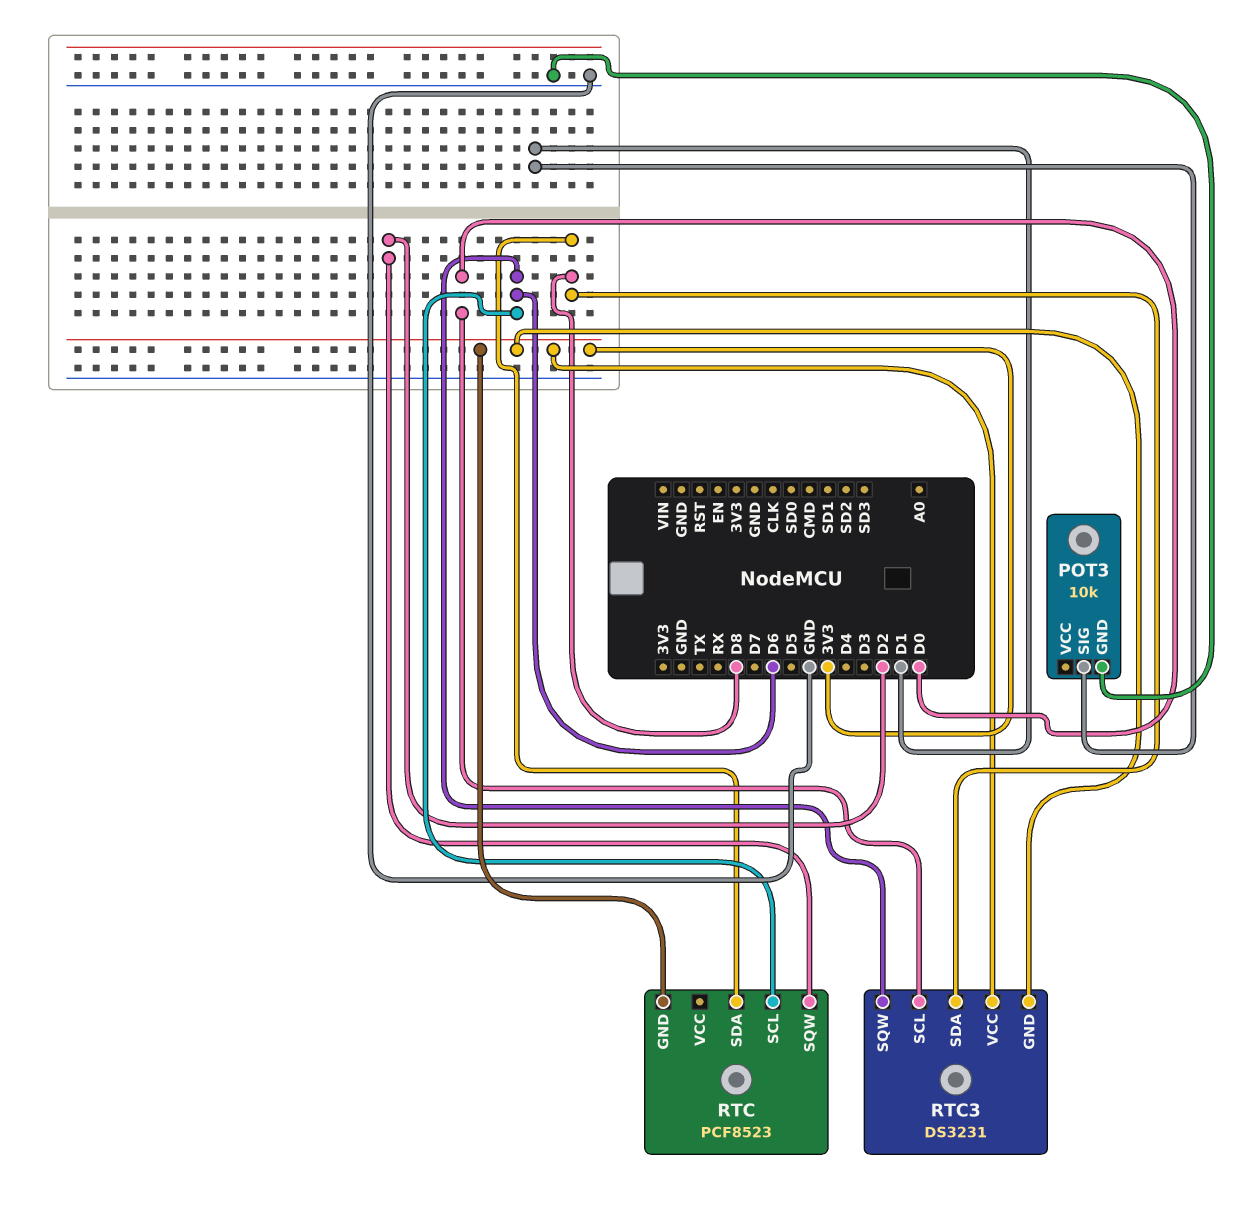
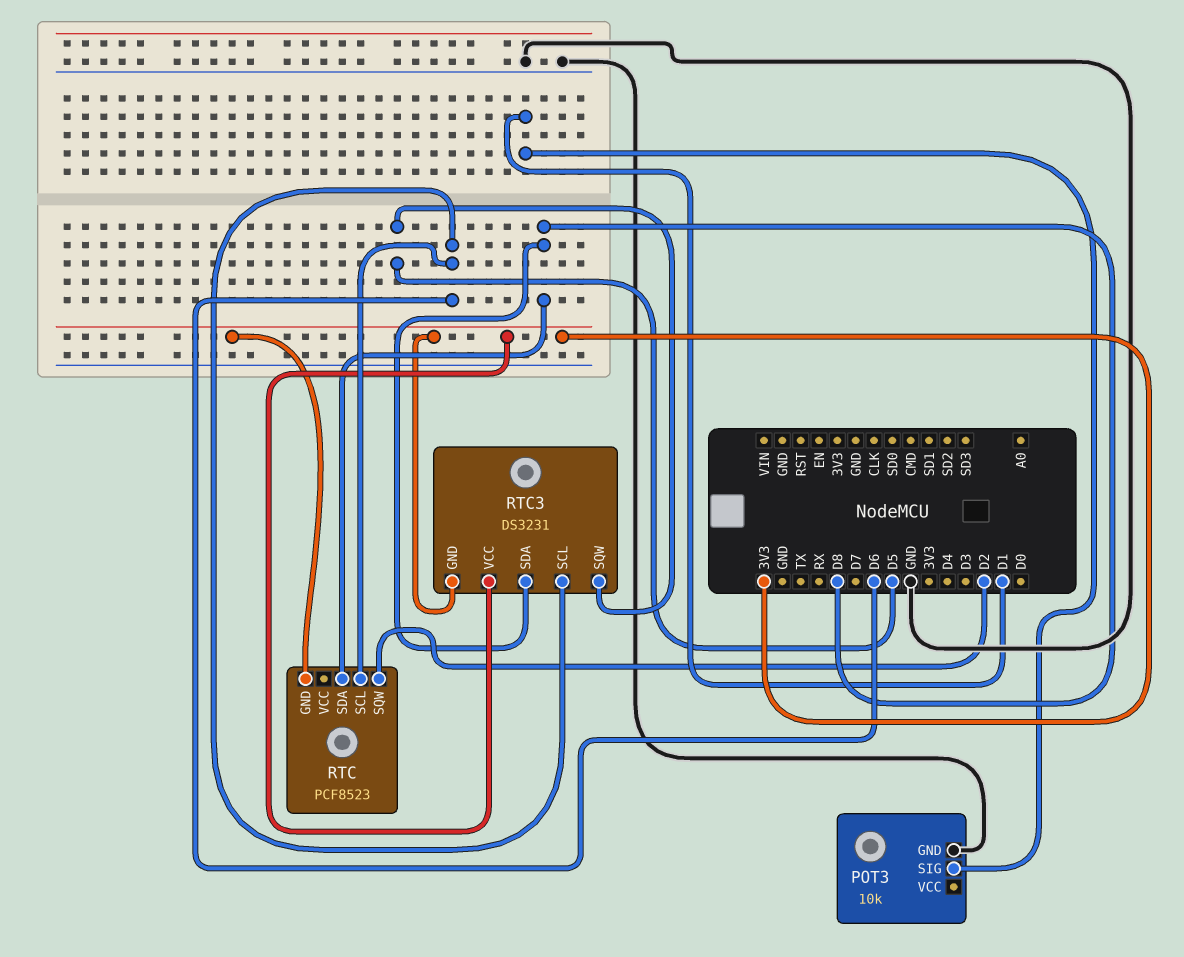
RTC3 pin SCL: D0 -> D6
RTC3 pin SQW: D6 -> D5

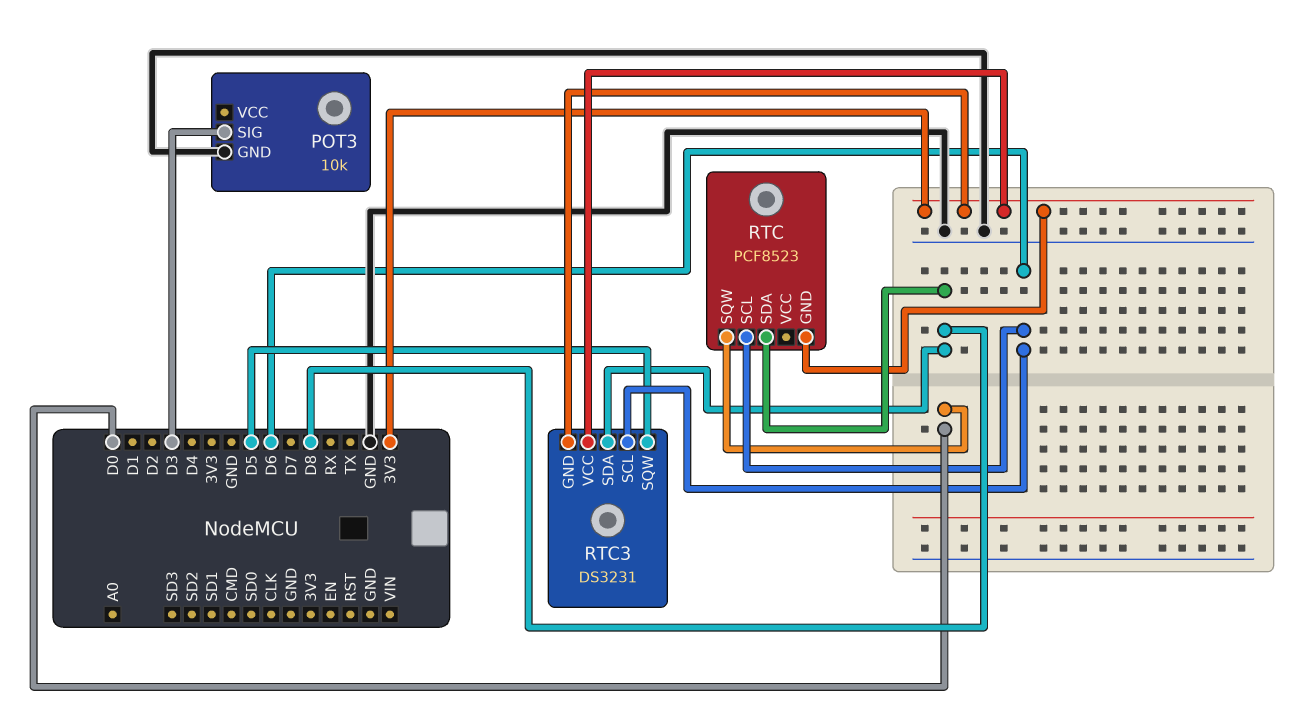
POT3 pin SIG: D1 -> D3
RTC pin SQW: D2 -> D0

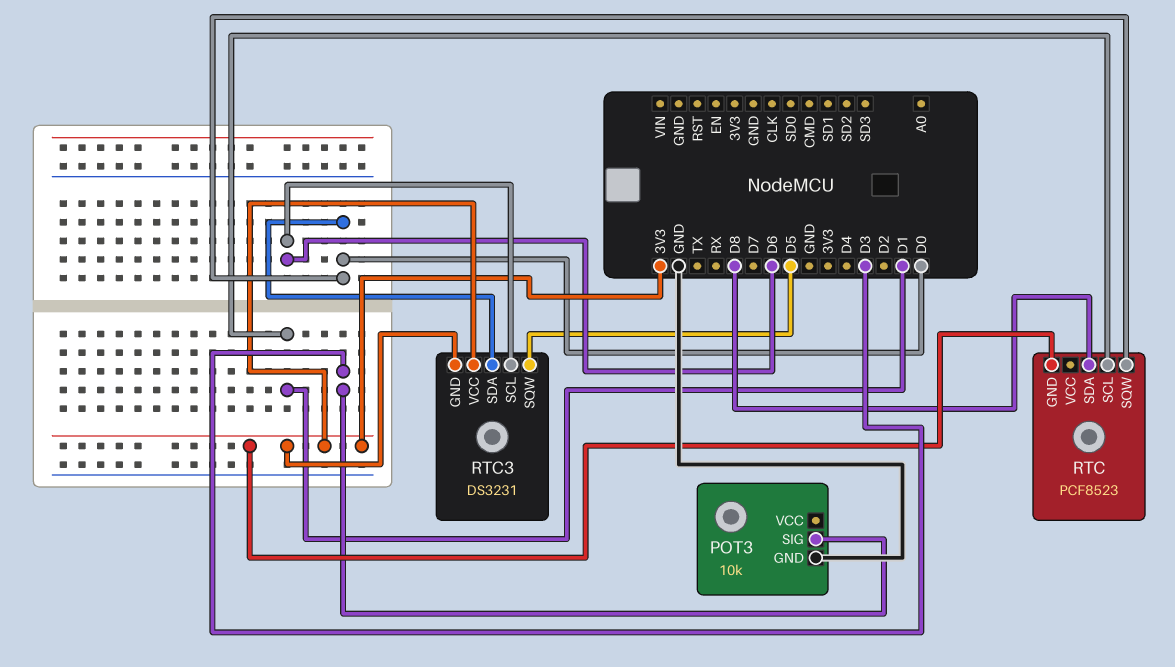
RTC pin SCL: D6 -> D1
RTC3 pin SDA: D8 -> D0

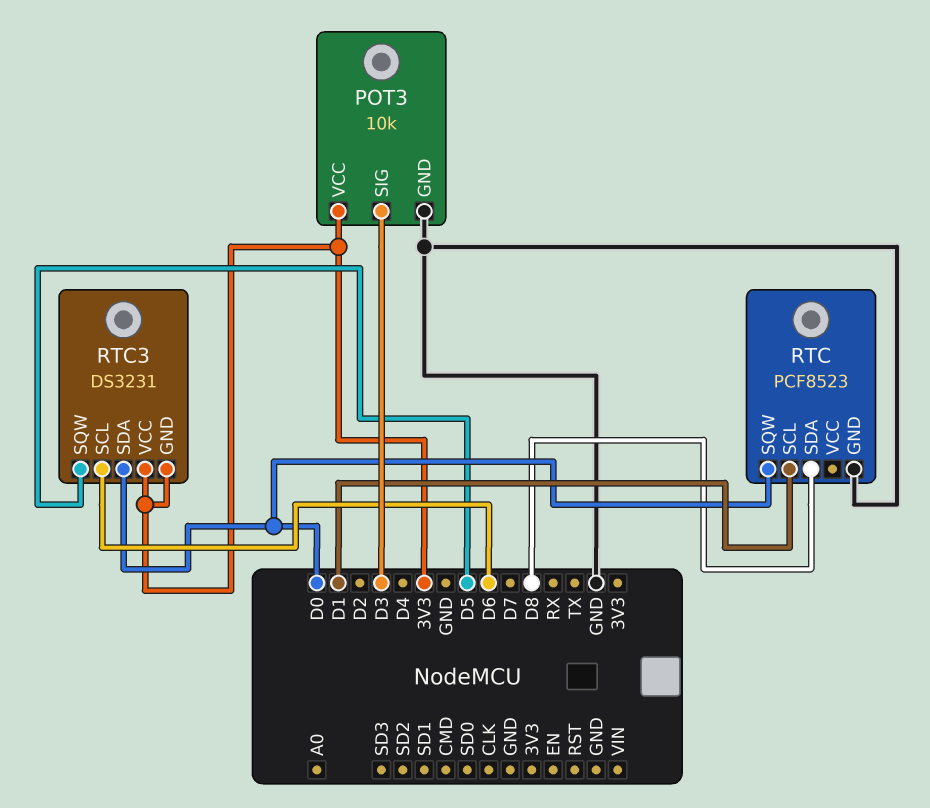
POT3 pin VCC: none -> 3V3
RTC pin GND: 3V3 -> GND

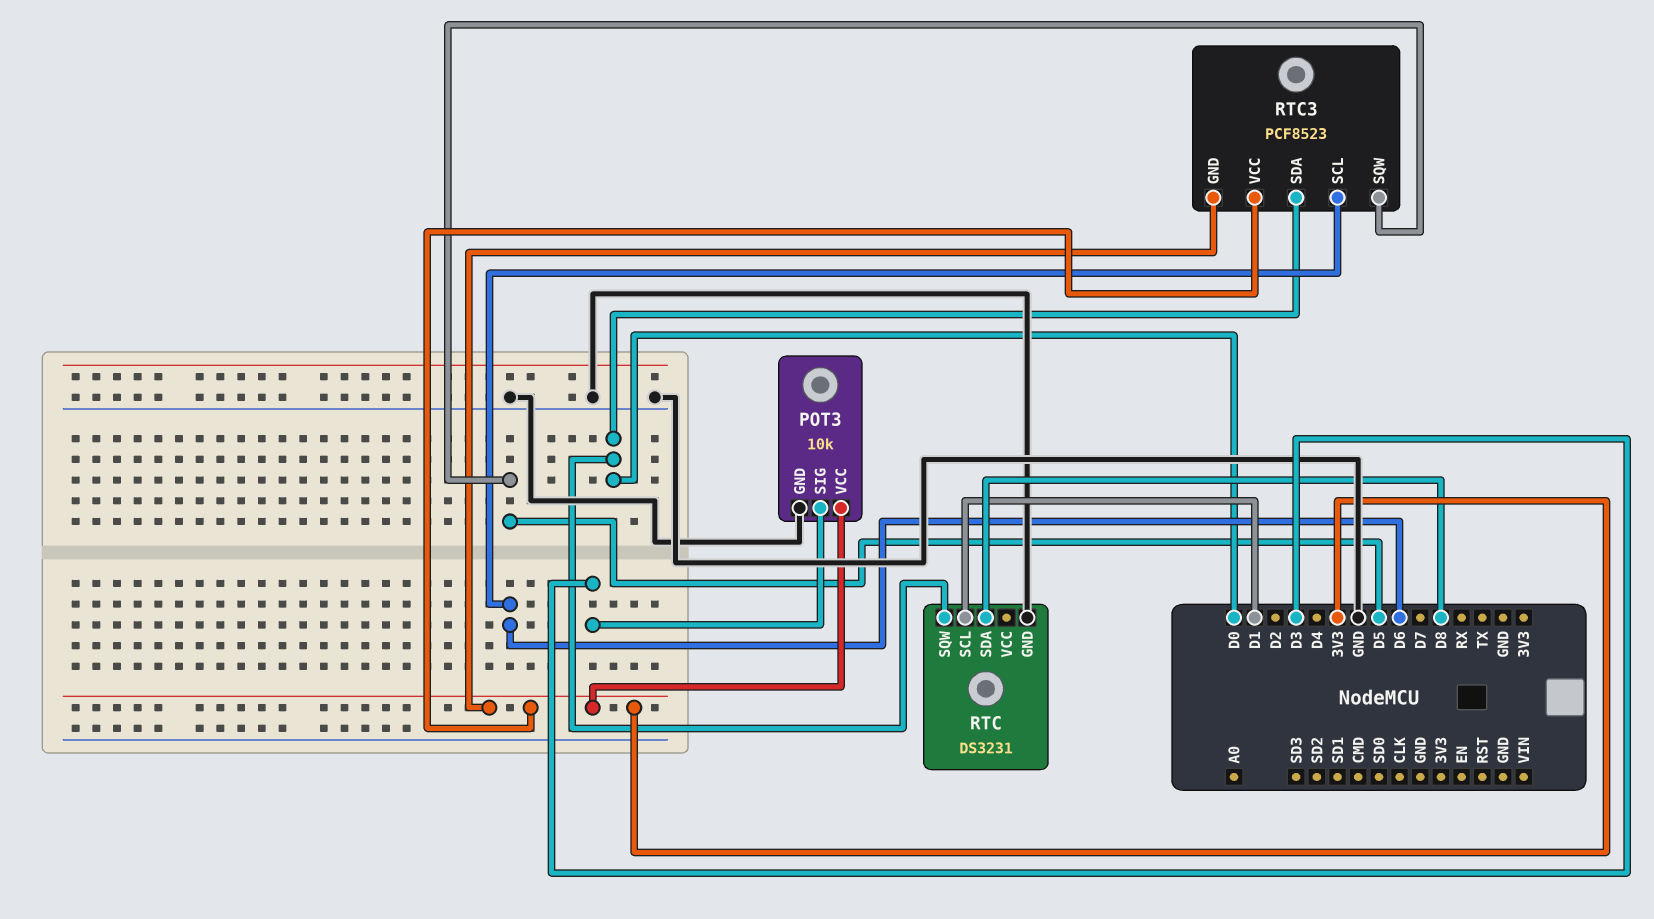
RTC: PCF8523 -> DS3231
RTC3: DS3231 -> PCF8523

